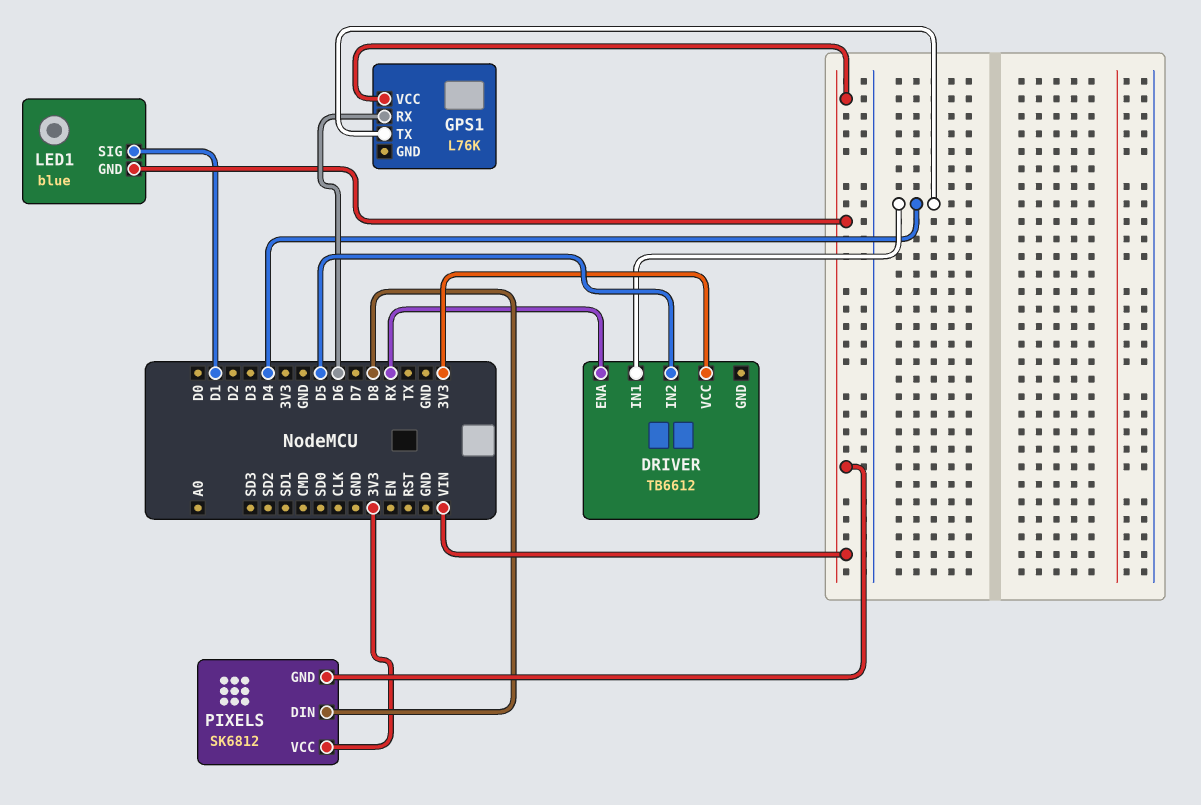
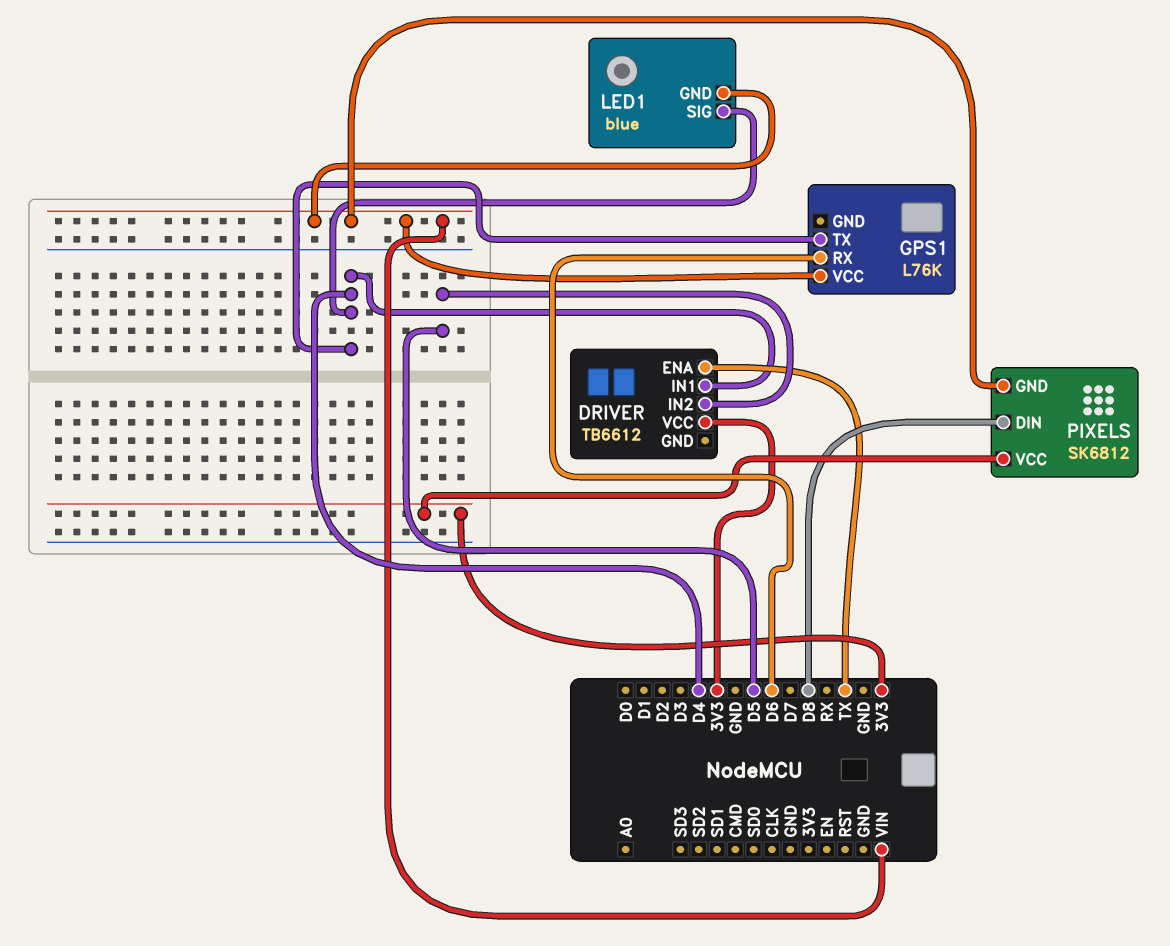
DRIVER pin ENA: RX -> TX
LED1 pin SIG: D1 -> D4

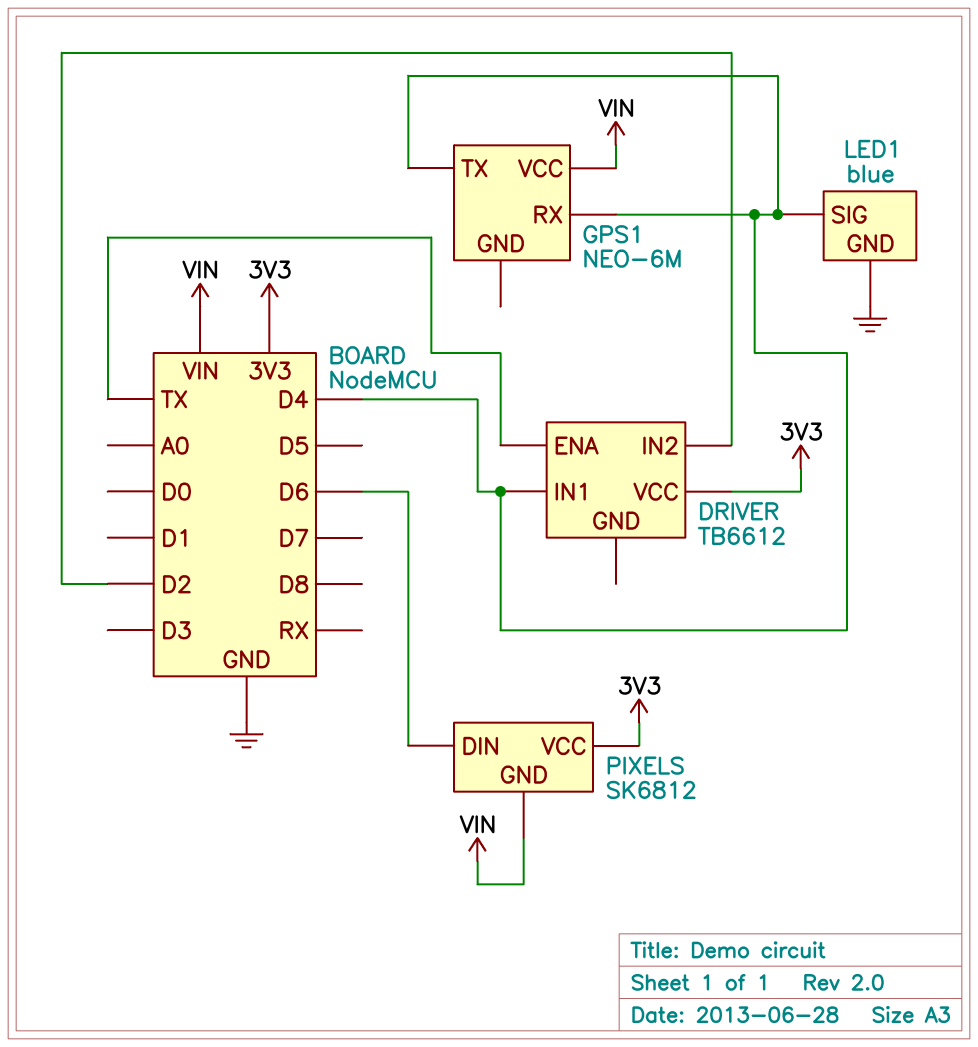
DRIVER pin IN2: D5 -> D2
GPS1: L76K -> NEO-6M
GPS1 pin RX: D6 -> D4
LED1 pin GND: VIN -> GND
PIXELS pin DIN: D8 -> D6

